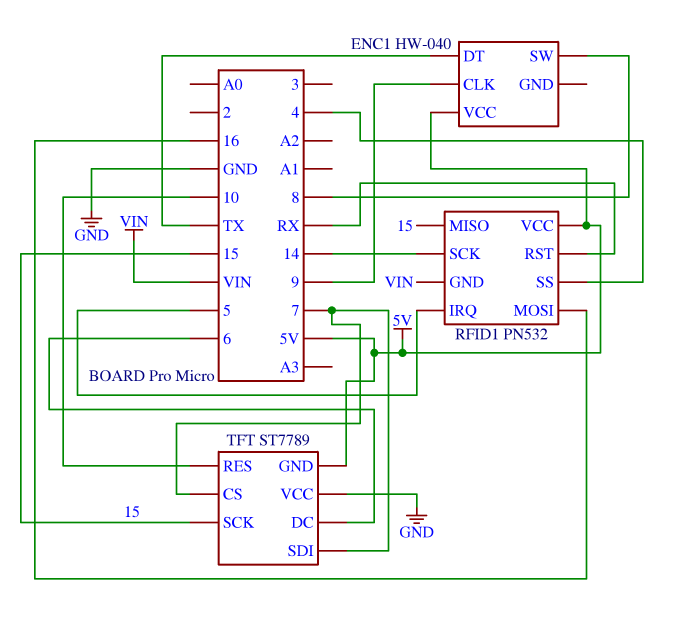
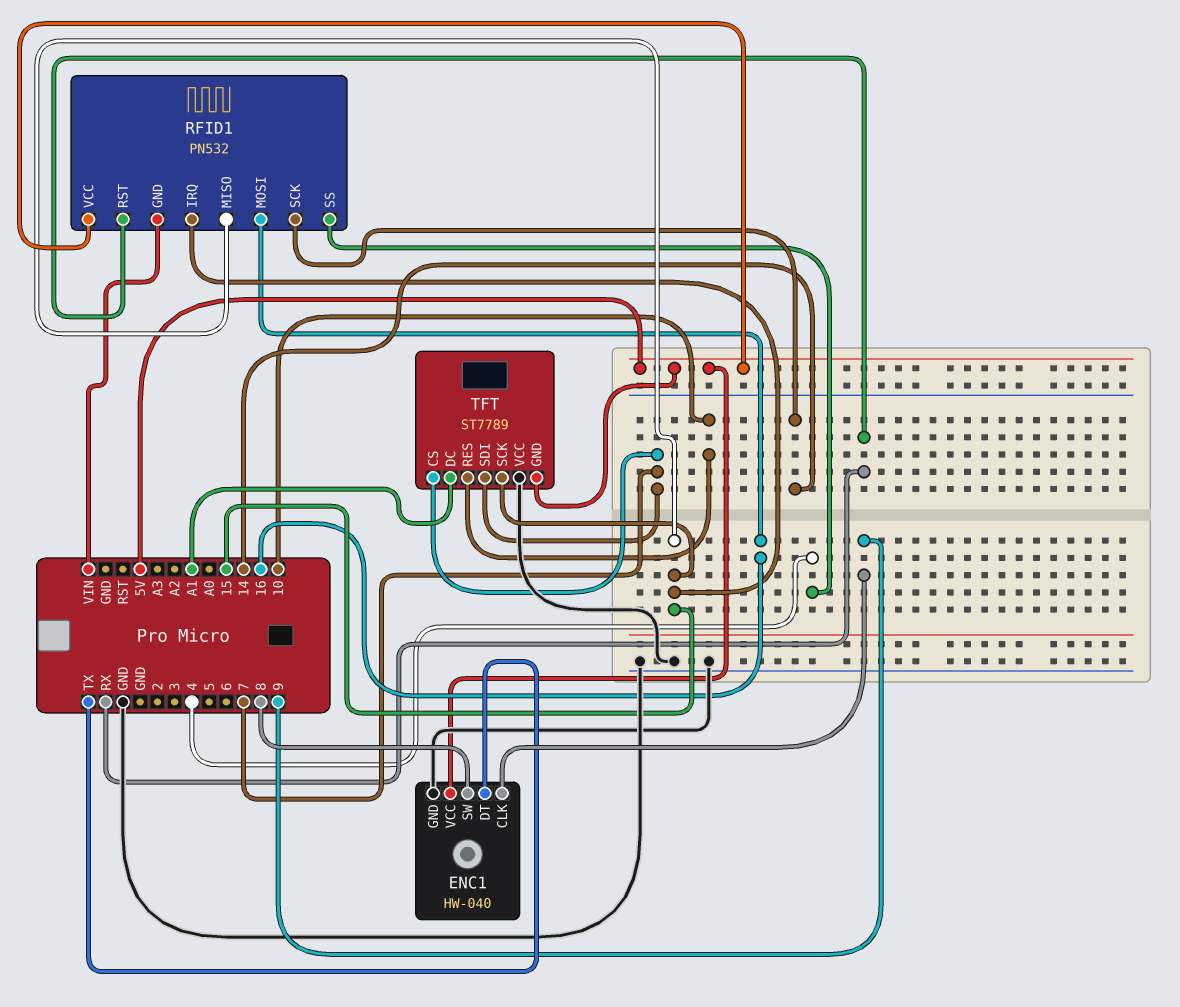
ENC1 pin GND: none -> GND
RFID1 pin IRQ: 5 -> 15
TFT pin DC: 6 -> A1

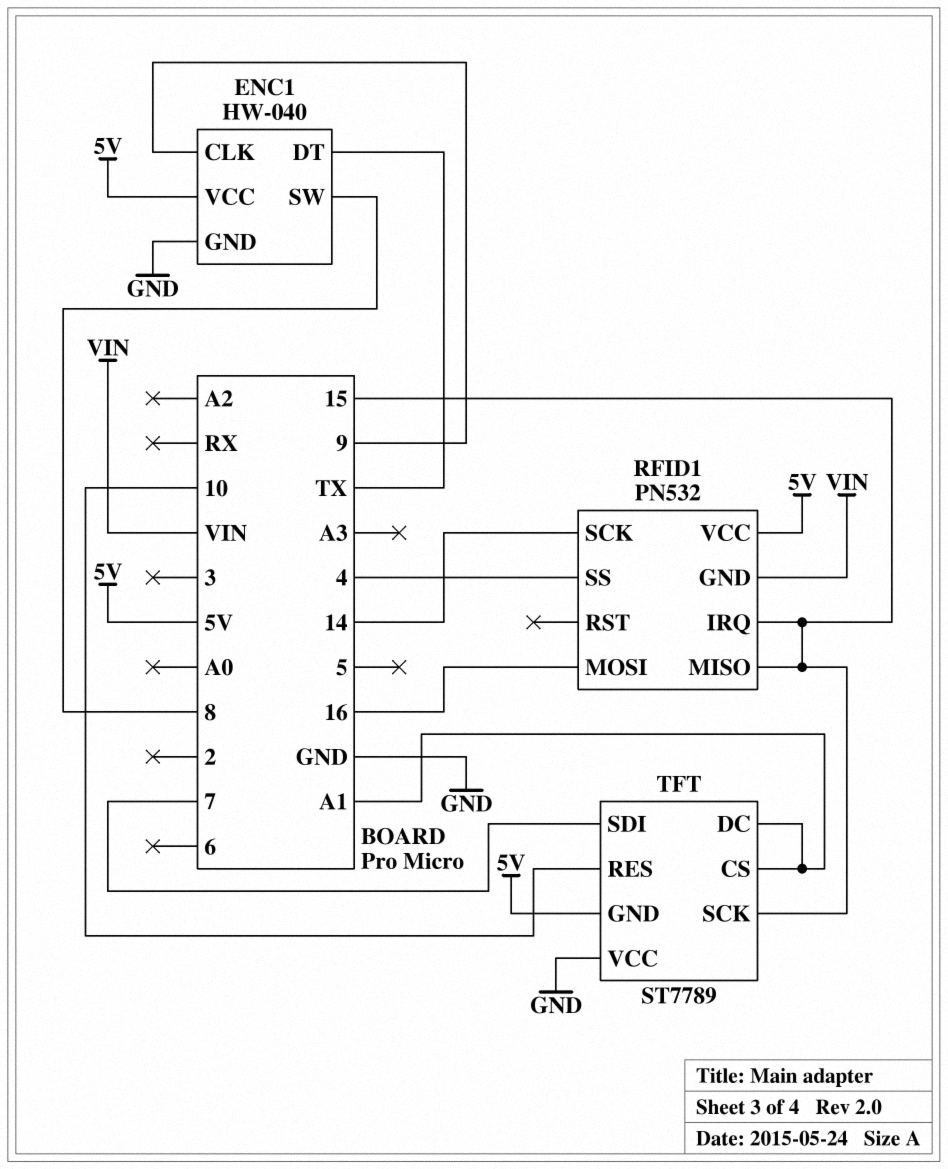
RFID1 pin RST: RX -> none
TFT pin CS: 7 -> A1

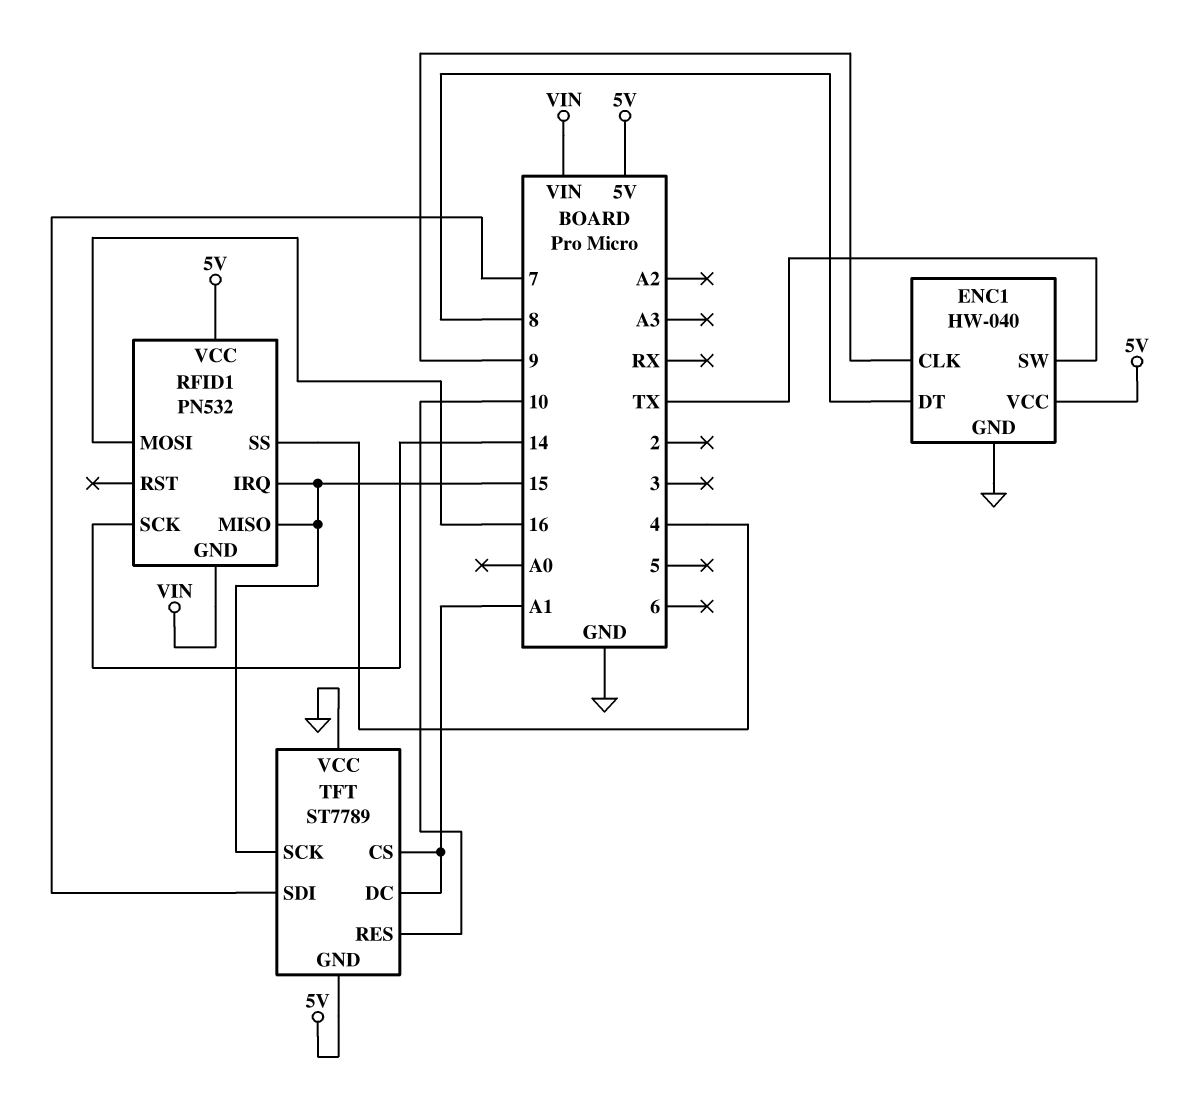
ENC1 pin DT: TX -> 8
ENC1 pin SW: 8 -> TX

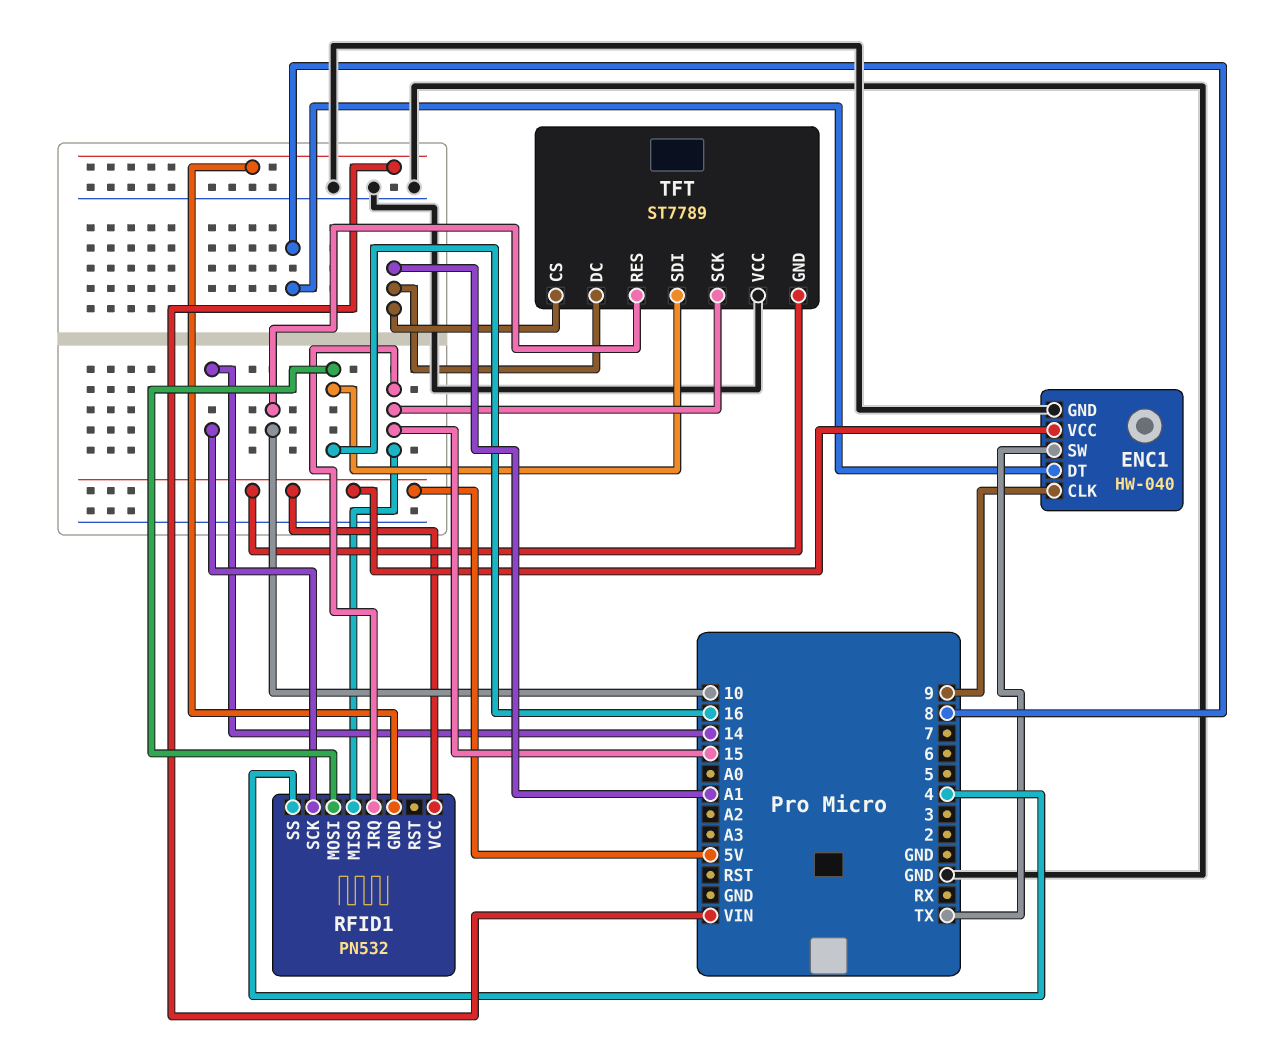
TFT pin SDI: 7 -> 16

